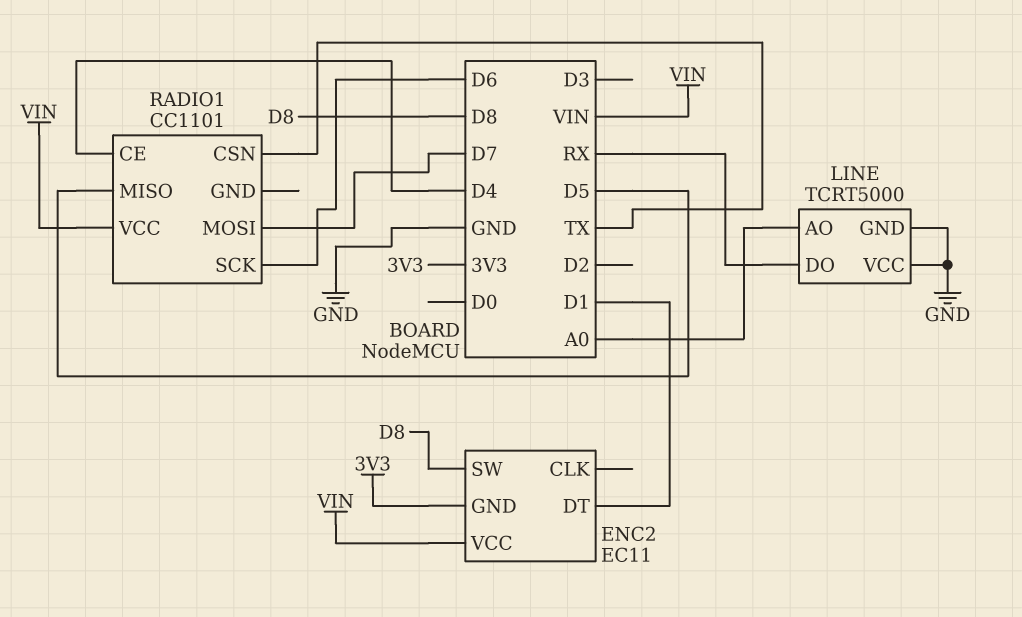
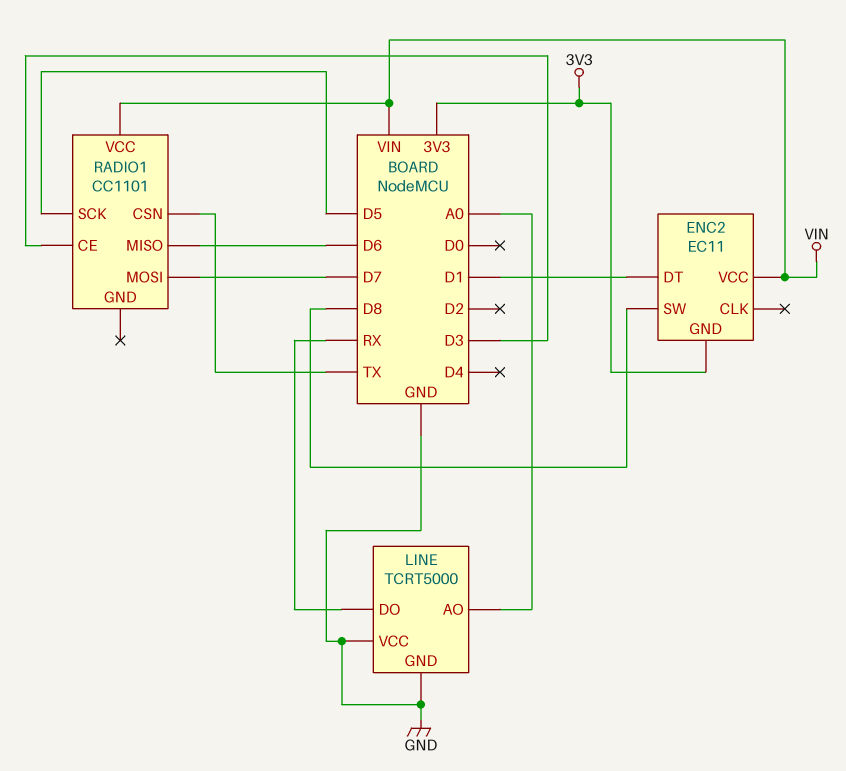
RADIO1 pin CE: D4 -> D3
RADIO1 pin MISO: D5 -> D6
RADIO1 pin SCK: D6 -> D5

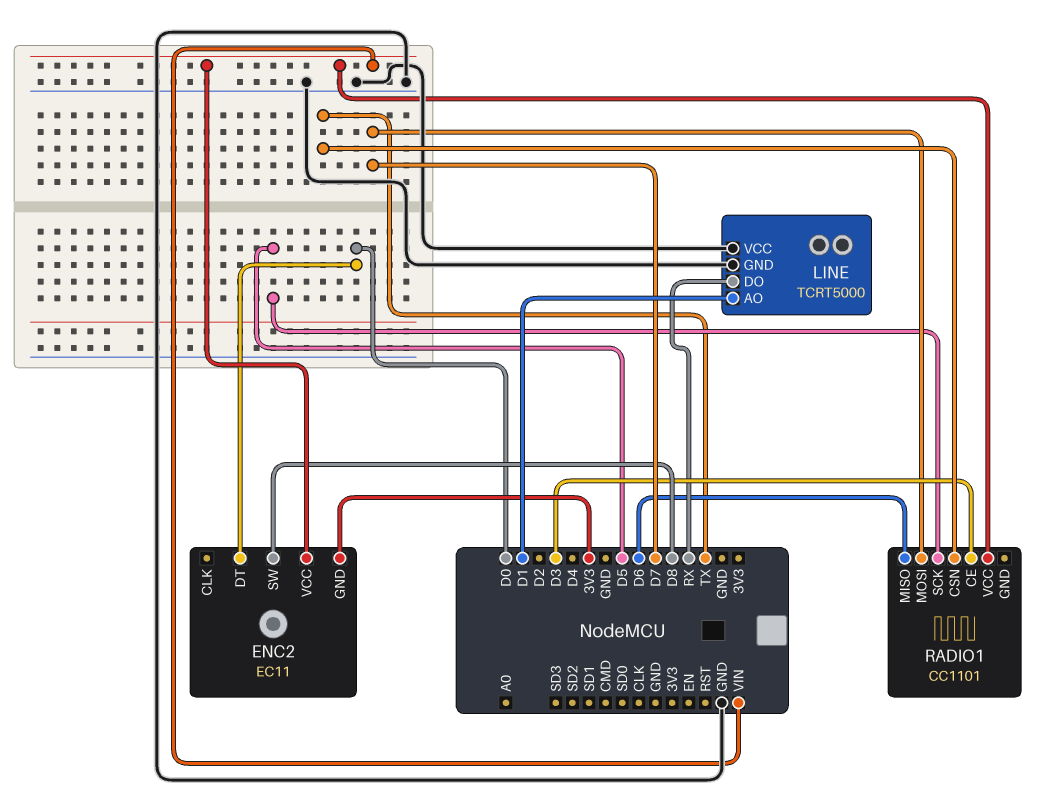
ENC2 pin DT: D1 -> D0
LINE pin AO: A0 -> D1

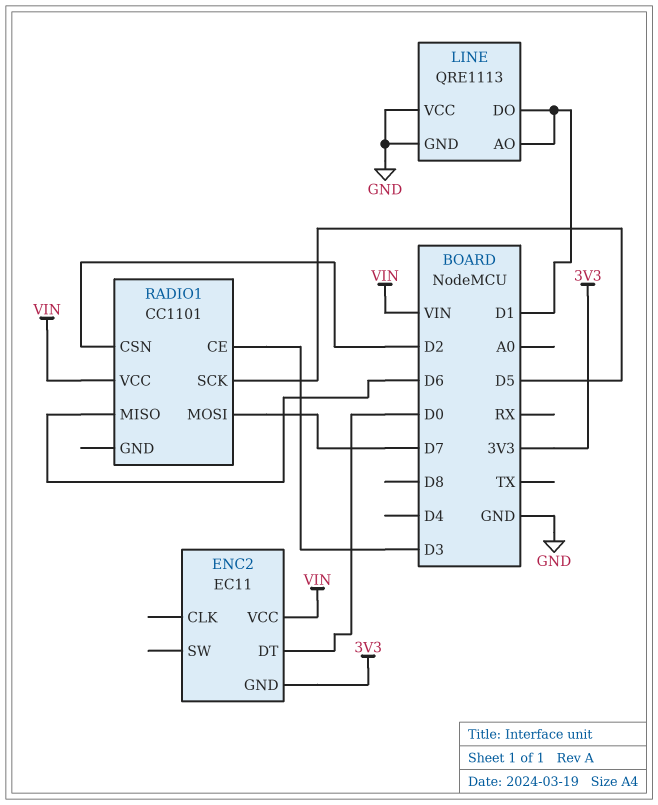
ENC2 pin SW: D8 -> none
LINE: TCRT5000 -> QRE1113
LINE pin DO: RX -> D1
RADIO1 pin CSN: TX -> D2

